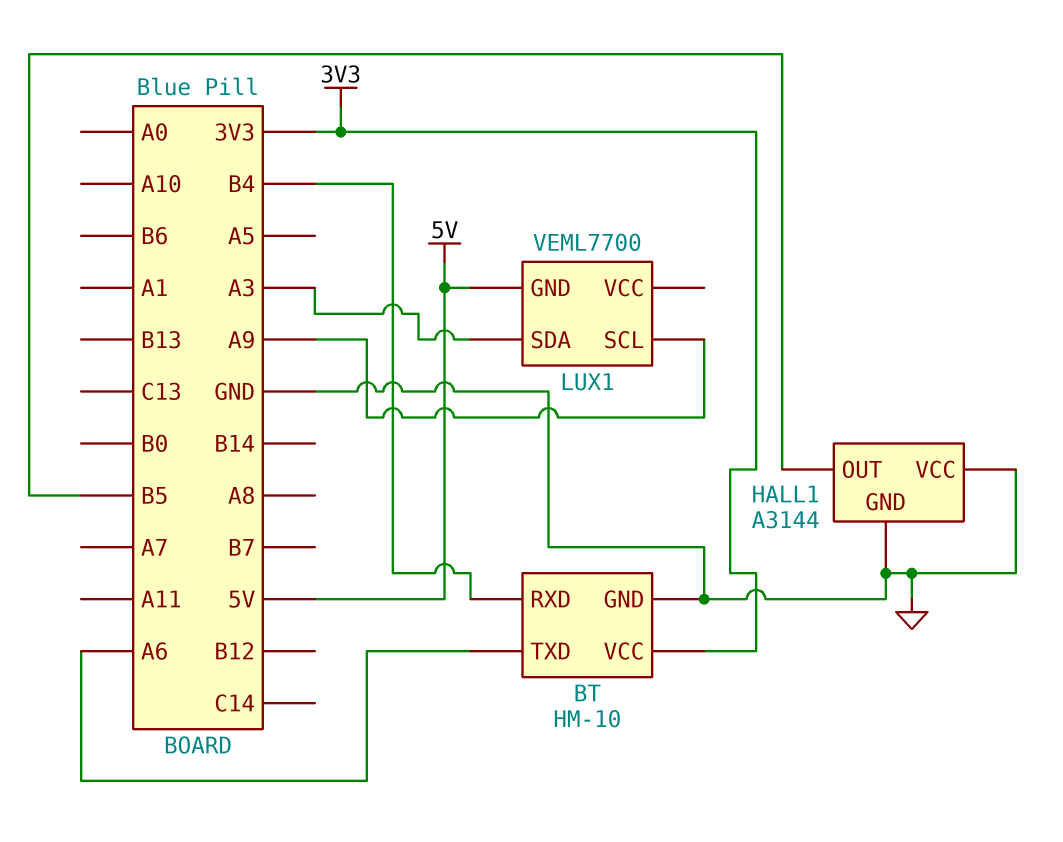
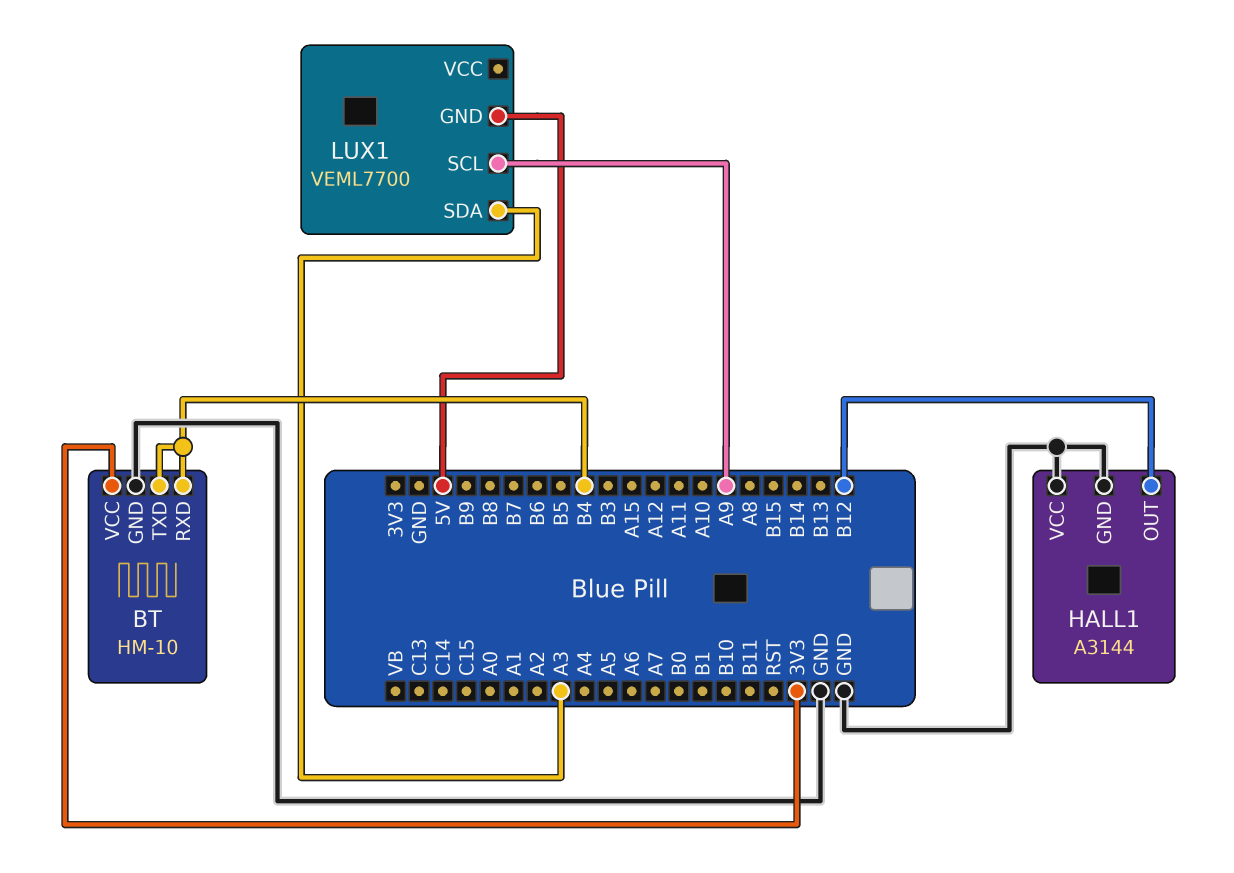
BT pin TXD: A6 -> B4
HALL1 pin OUT: B5 -> B12

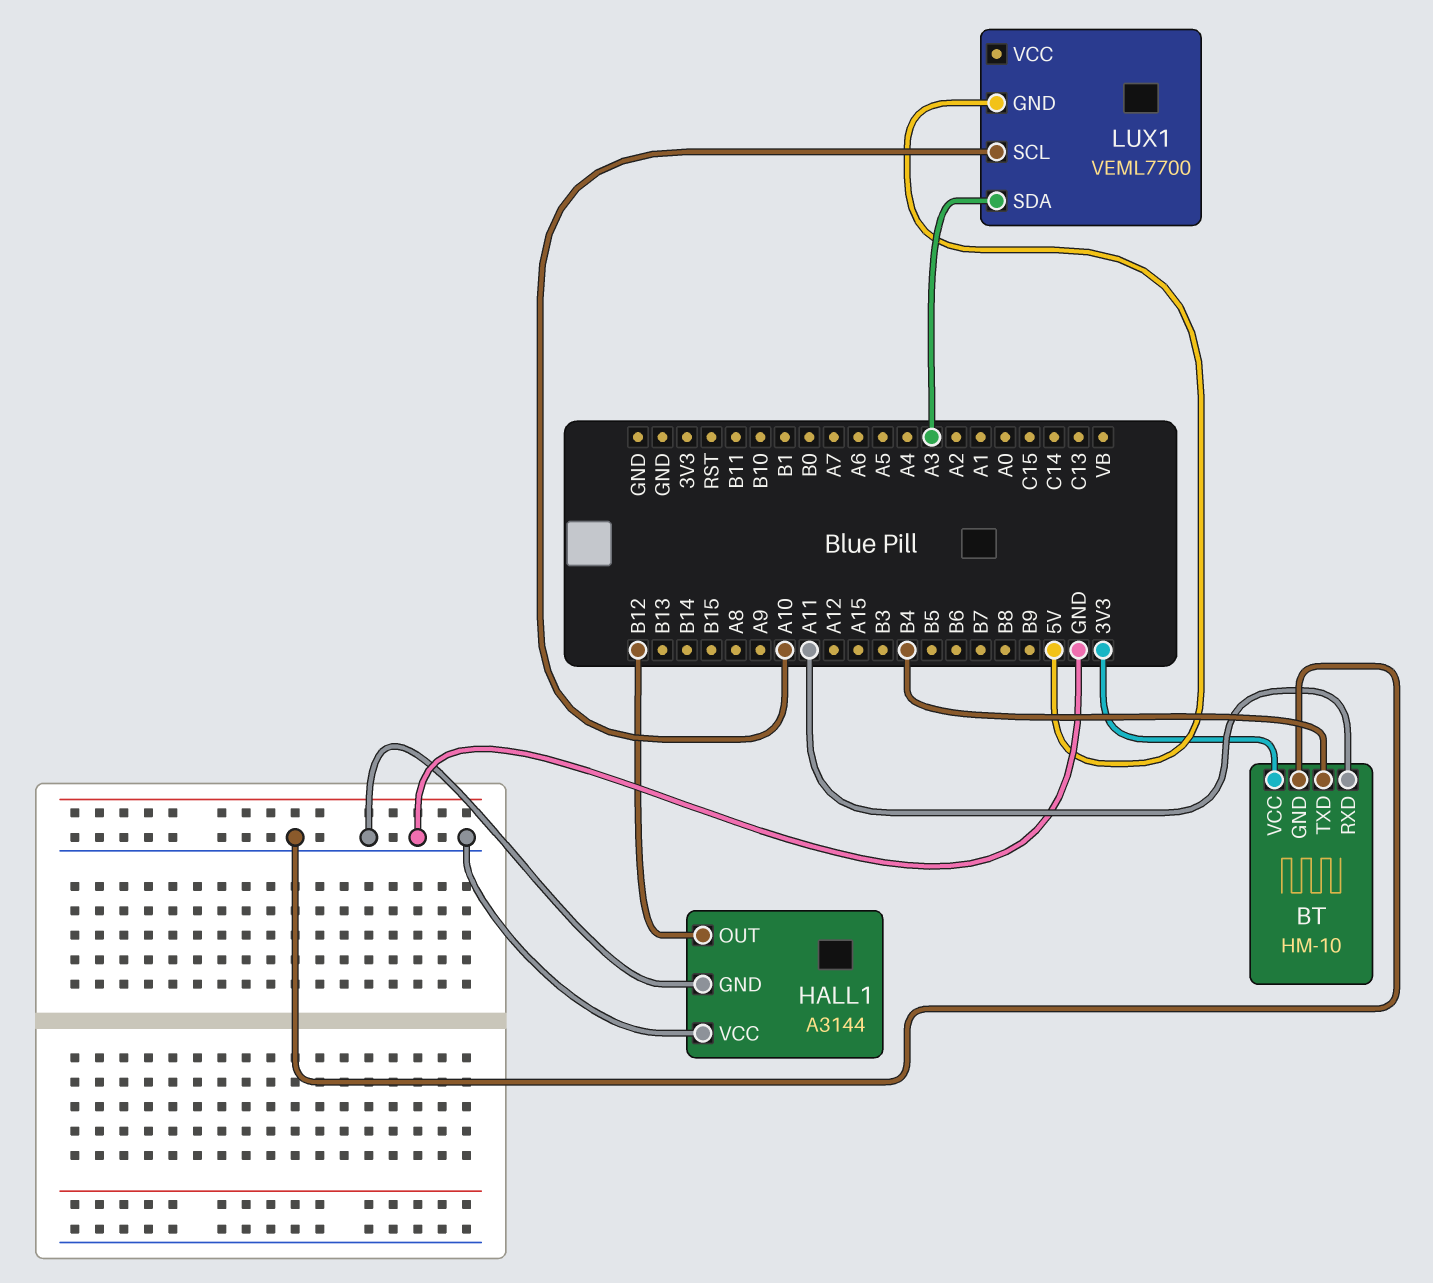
BT pin RXD: B4 -> A11
LUX1 pin SCL: A9 -> A10

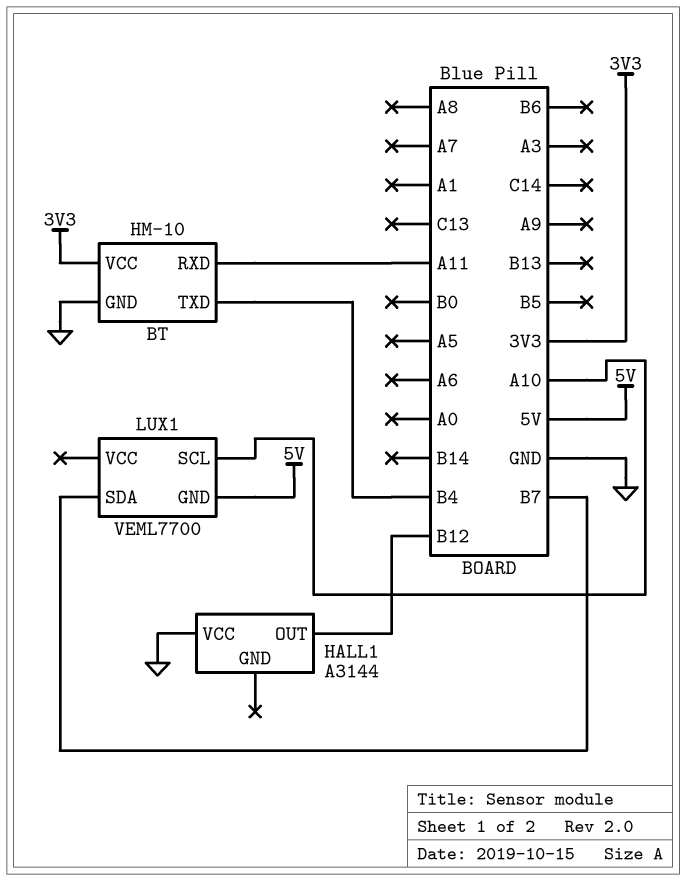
HALL1 pin GND: GND -> none
LUX1 pin SDA: A3 -> B7

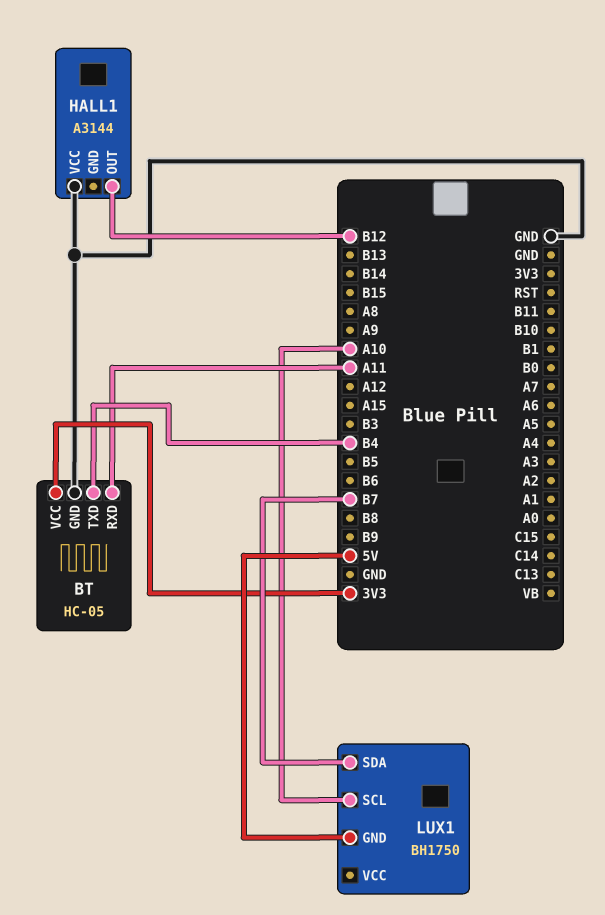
BT: HM-10 -> HC-05
LUX1: VEML7700 -> BH1750

